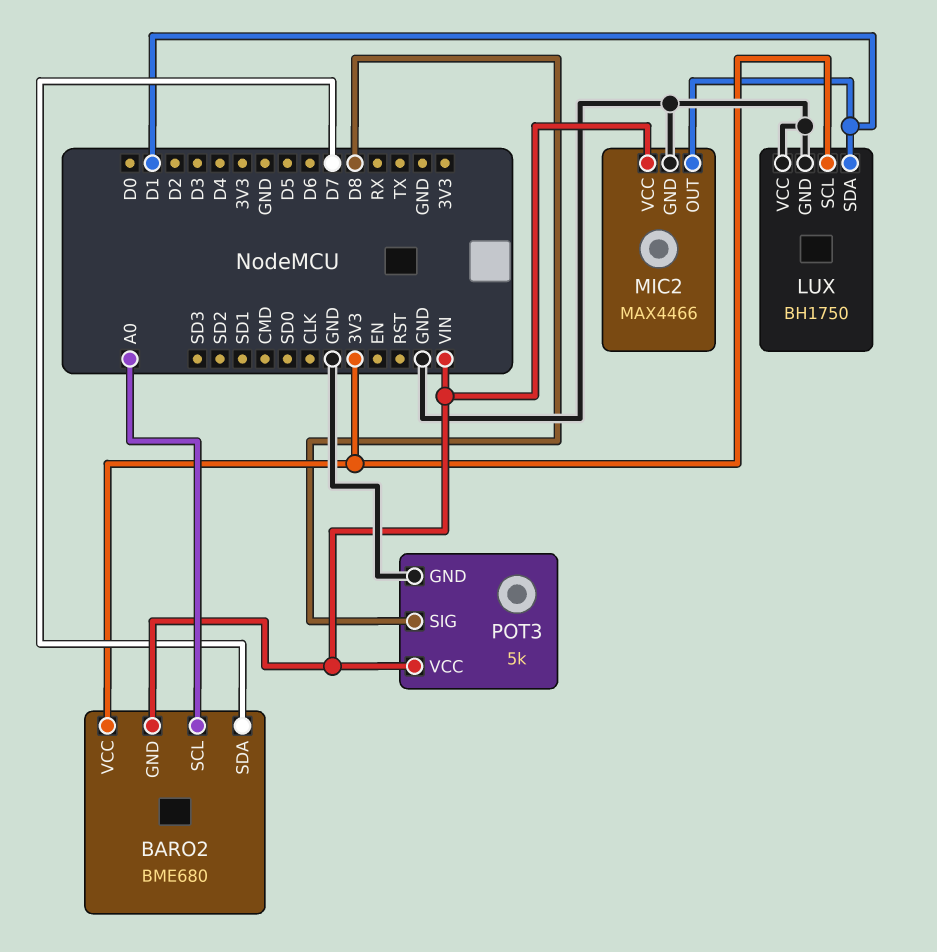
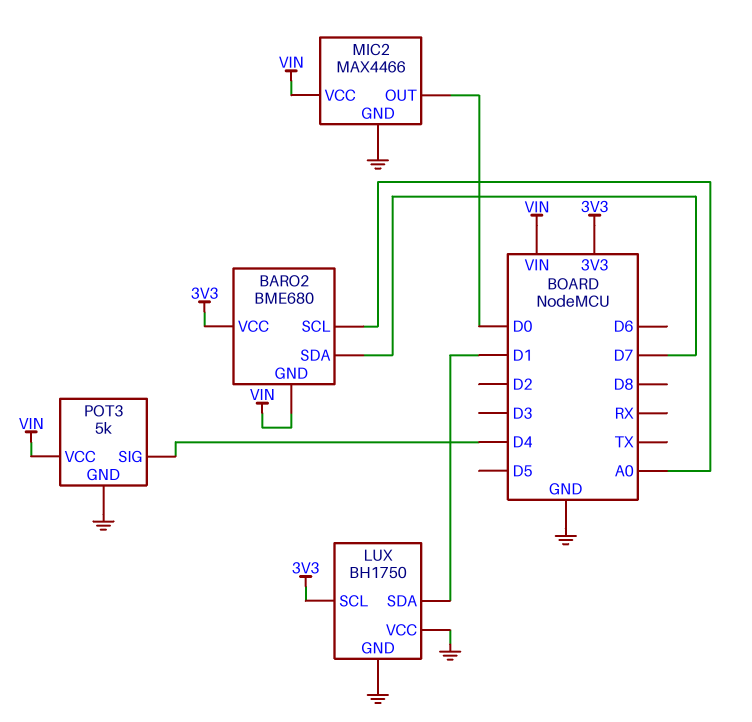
MIC2 pin OUT: D1 -> D0
POT3 pin SIG: D8 -> D4

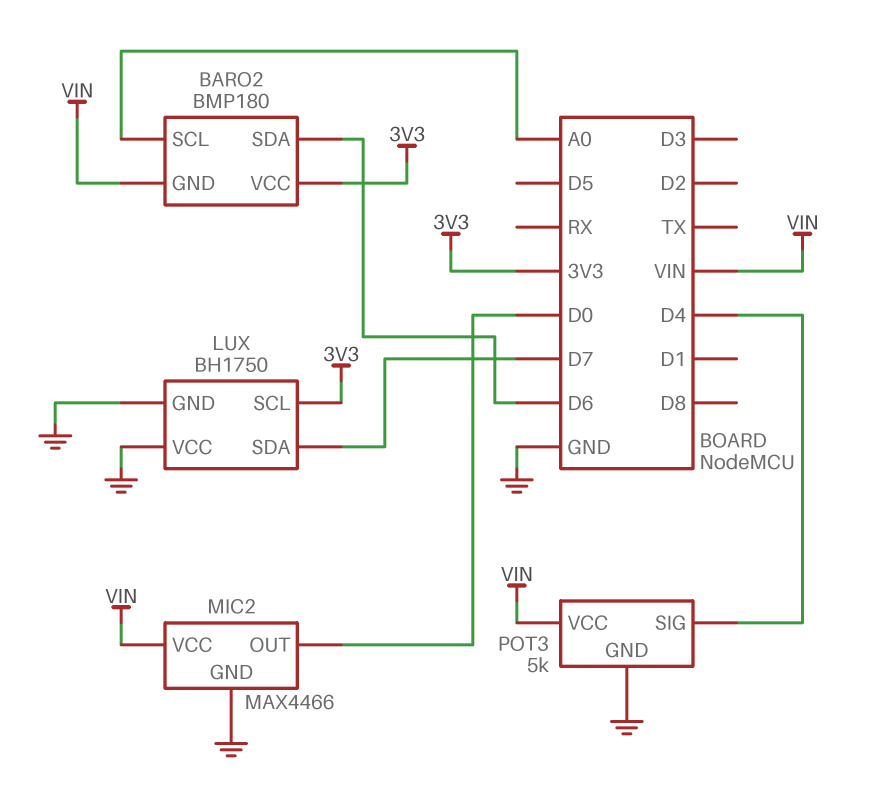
BARO2: BME680 -> BMP180
BARO2 pin SDA: D7 -> D6
LUX pin SDA: D1 -> D7

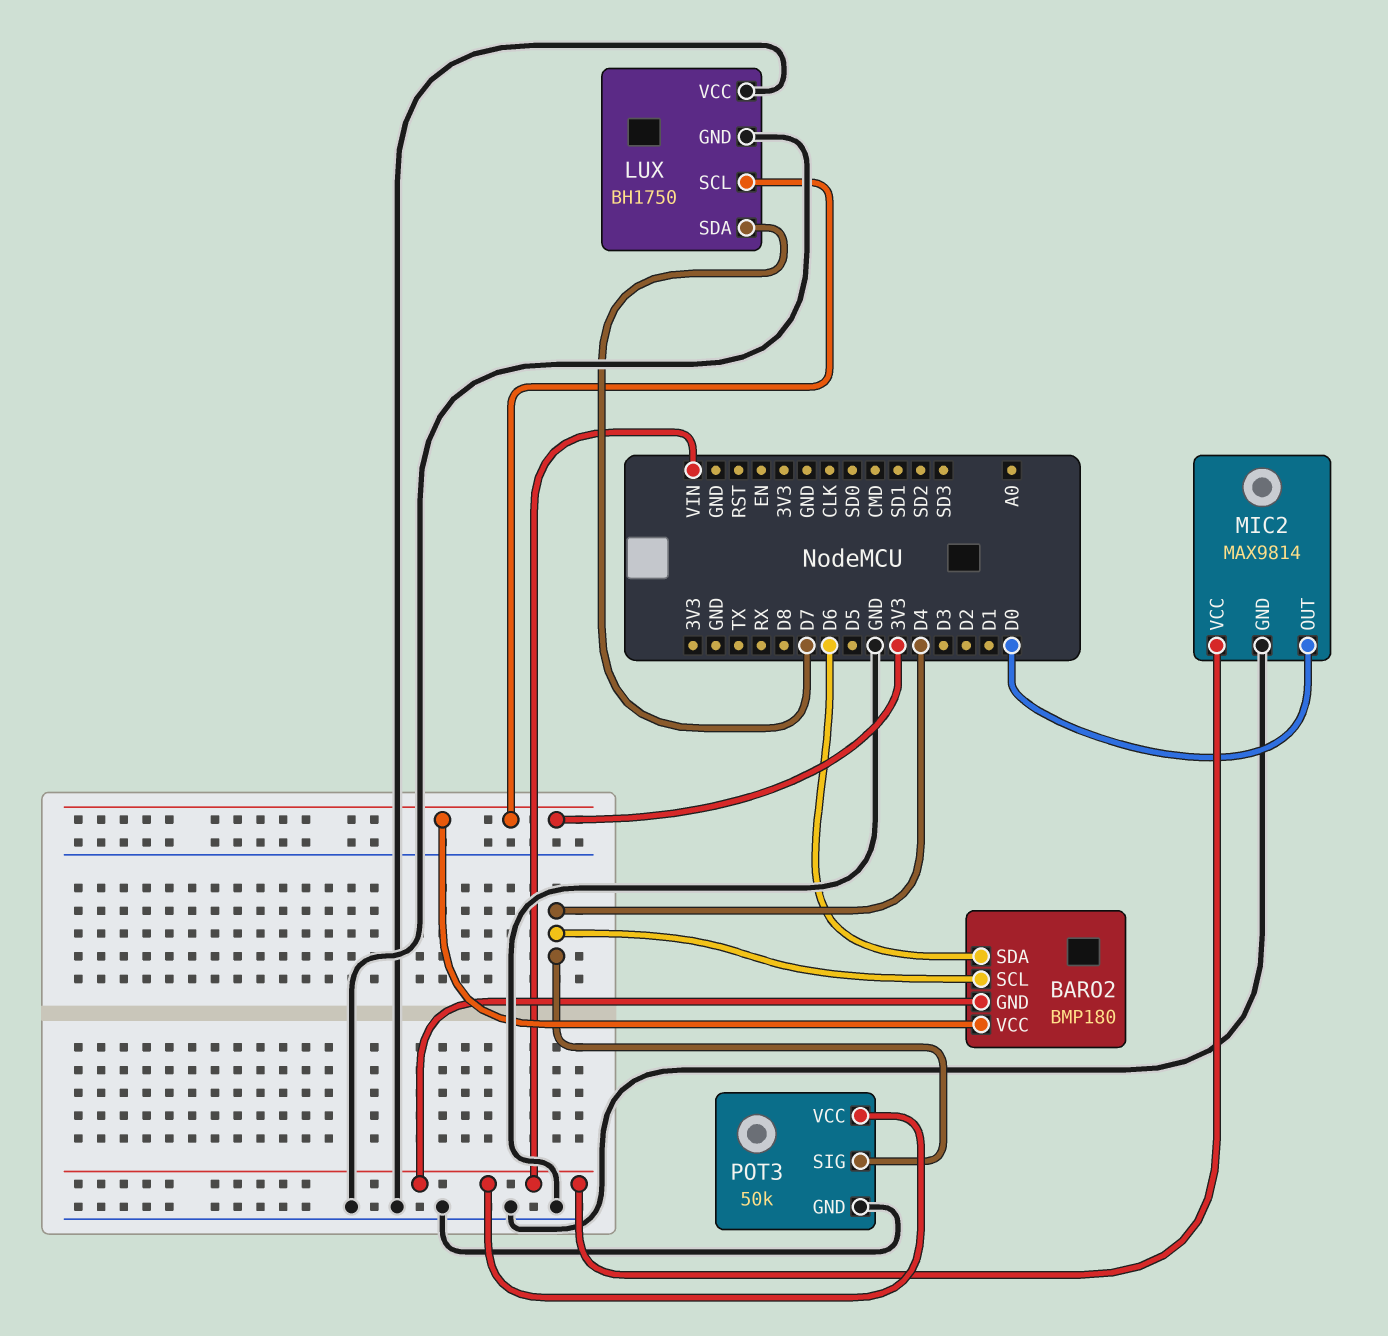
BARO2 pin SCL: A0 -> D4
MIC2: MAX4466 -> MAX9814
POT3: 5k -> 50k

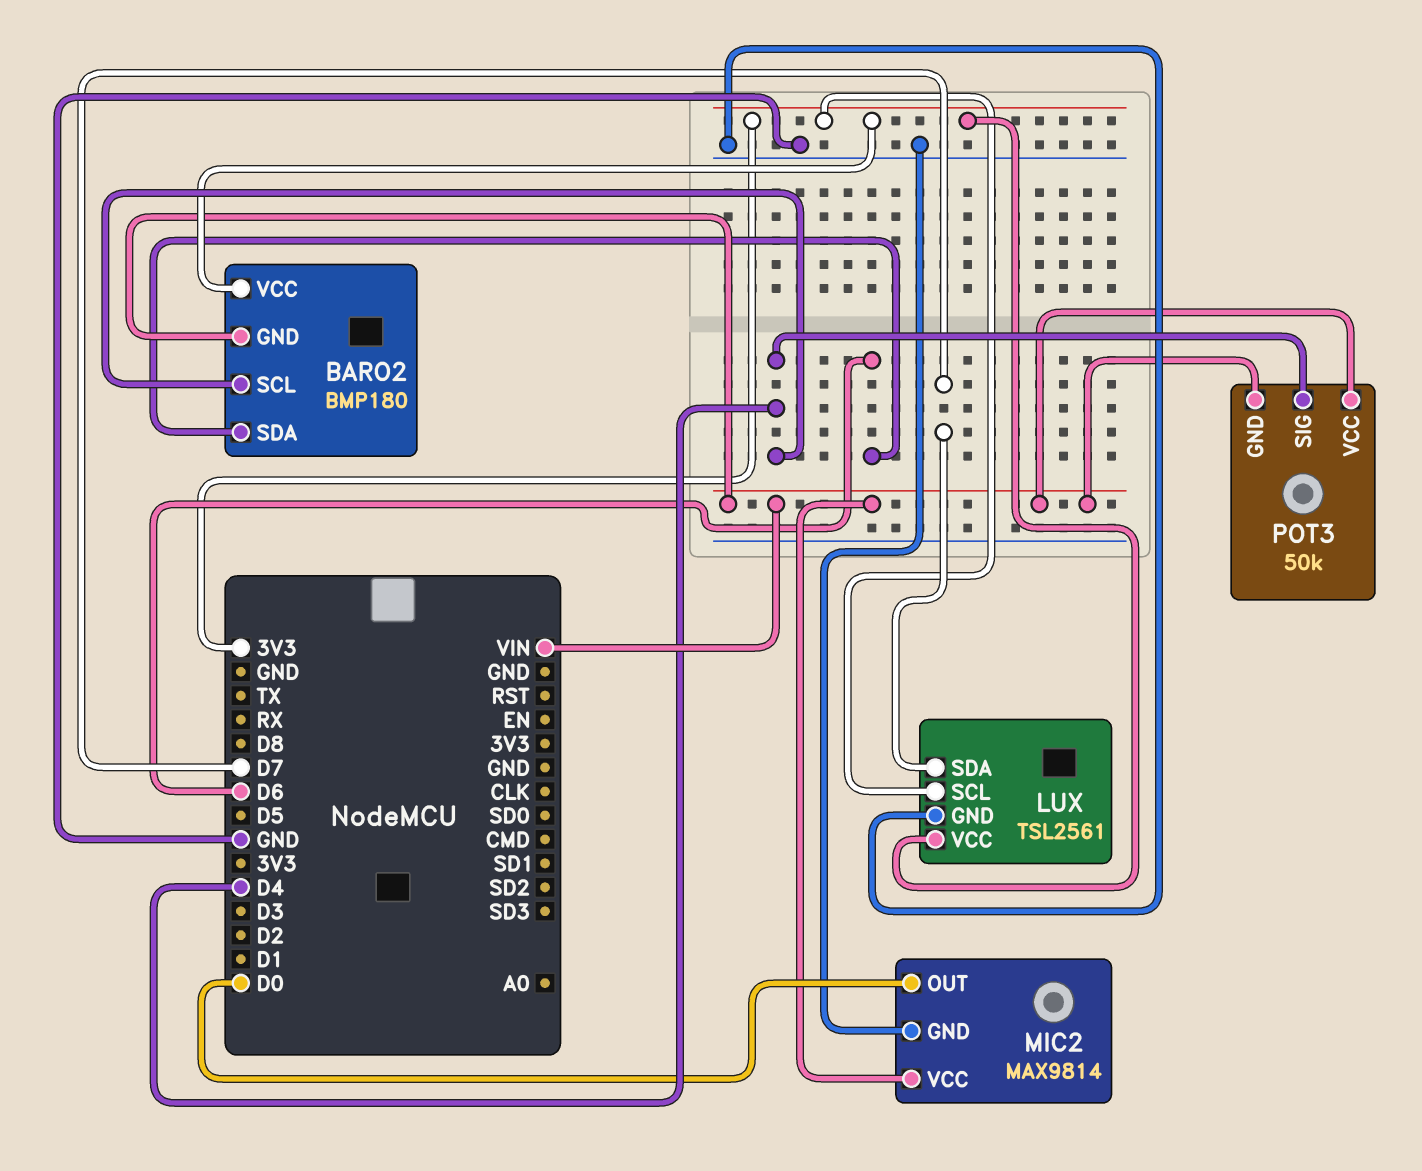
LUX: BH1750 -> TSL2561
LUX pin VCC: GND -> 3V3
POT3 pin GND: GND -> VIN

